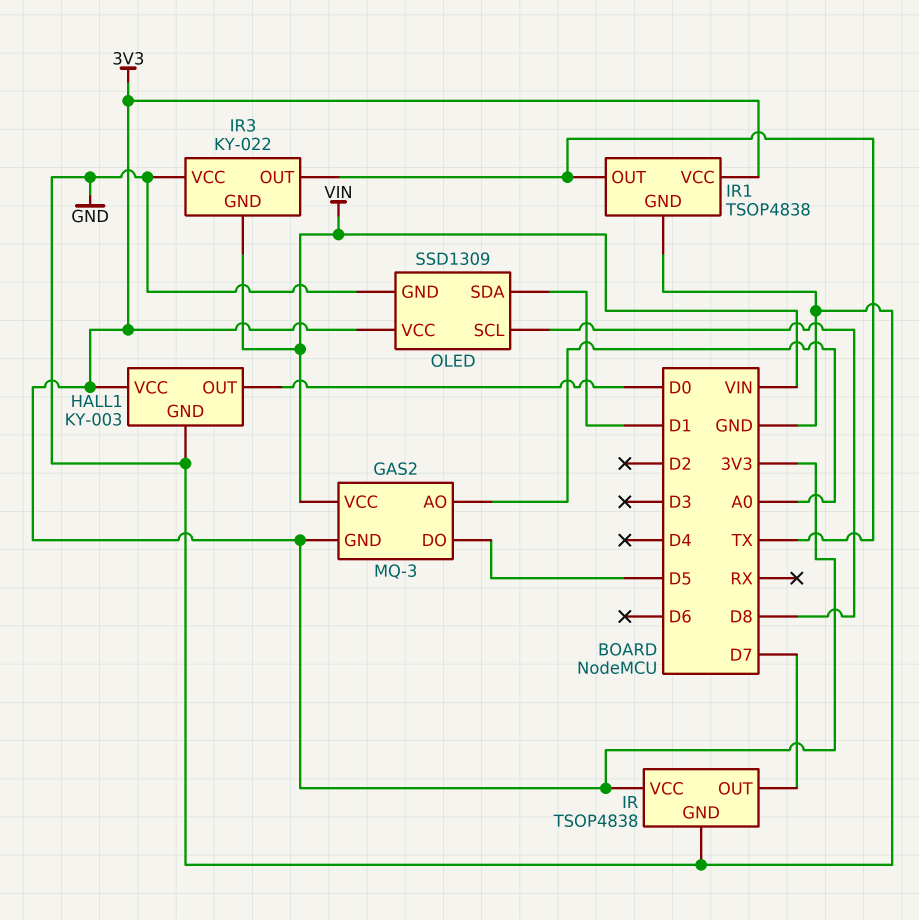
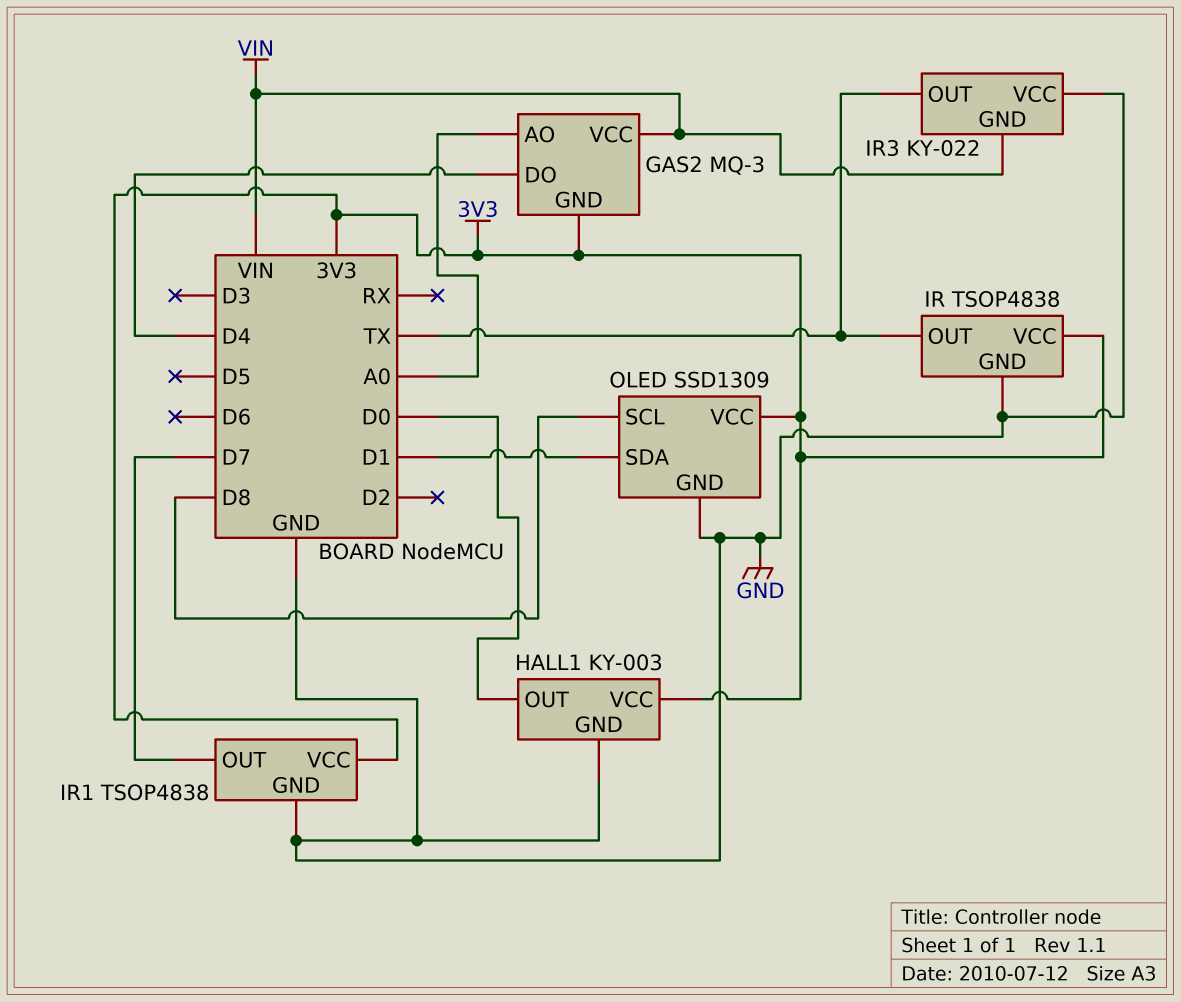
GAS2 pin DO: D5 -> D4
IR pin OUT: D7 -> TX
IR1 pin OUT: TX -> D7

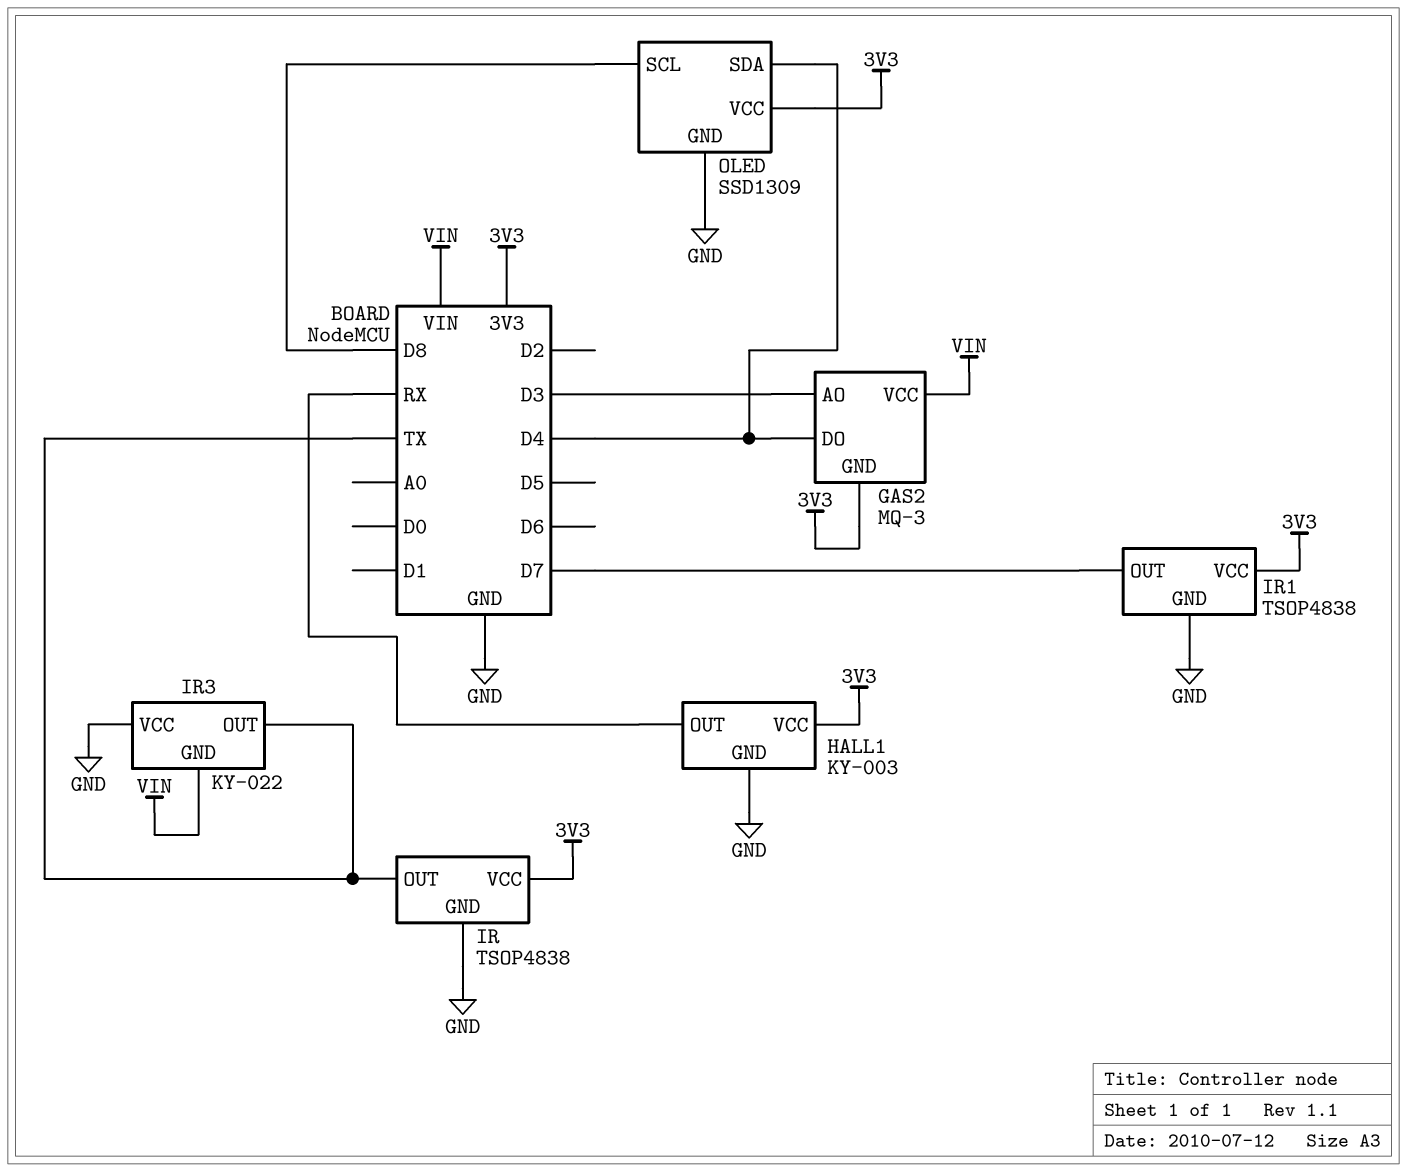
GAS2 pin AO: A0 -> D3
HALL1 pin OUT: D0 -> RX
OLED pin SDA: D1 -> D4

